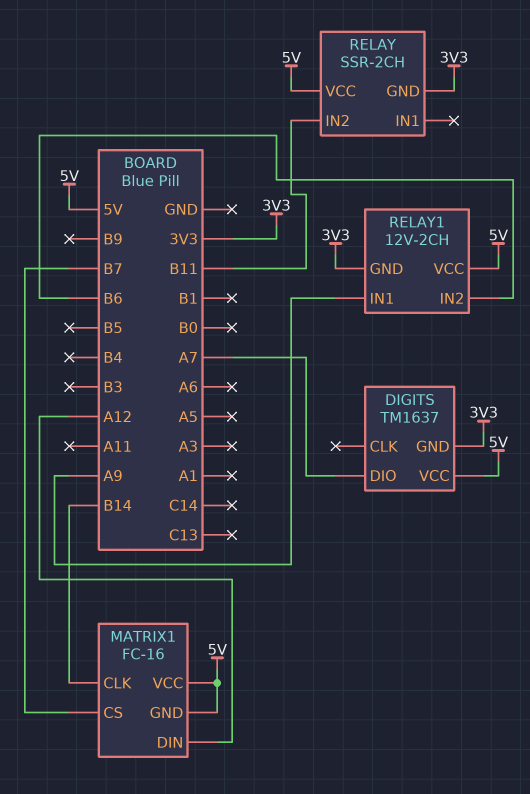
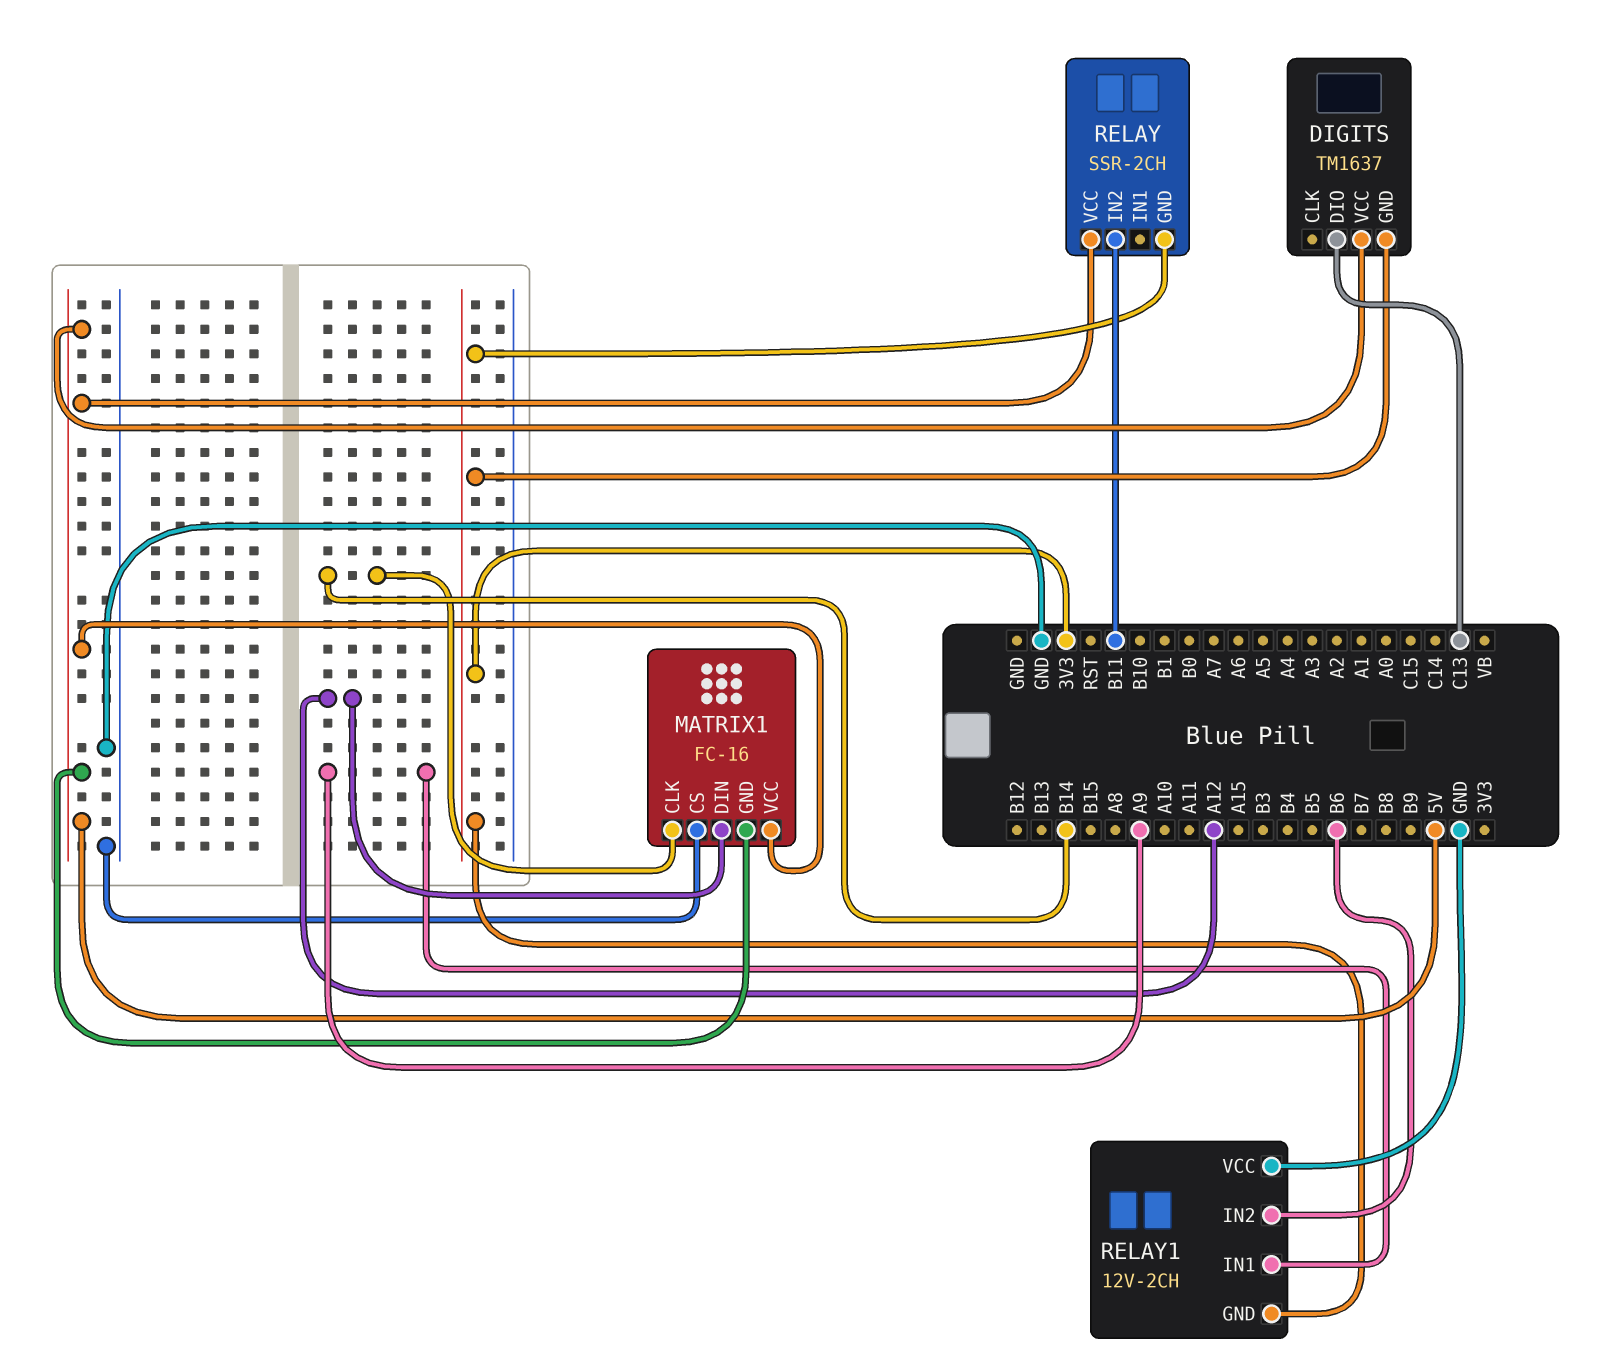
DIGITS pin DIO: A7 -> C13
MATRIX1 pin CS: B7 -> GND
RELAY1 pin VCC: 5V -> GND

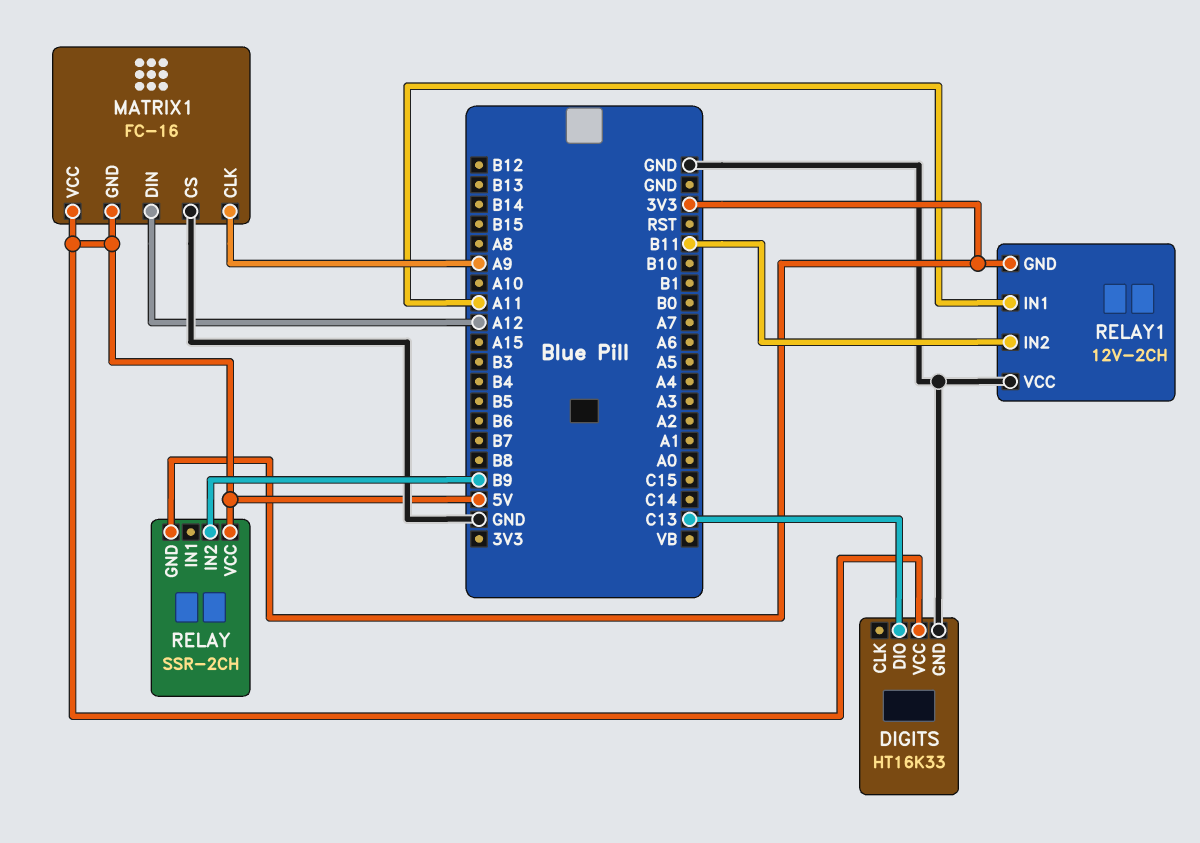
DIGITS: TM1637 -> HT16K33
DIGITS pin GND: 3V3 -> GND
MATRIX1 pin CLK: B14 -> A9
RELAY pin IN2: B11 -> B9
RELAY1 pin IN1: A9 -> A11
RELAY1 pin IN2: B6 -> B11

